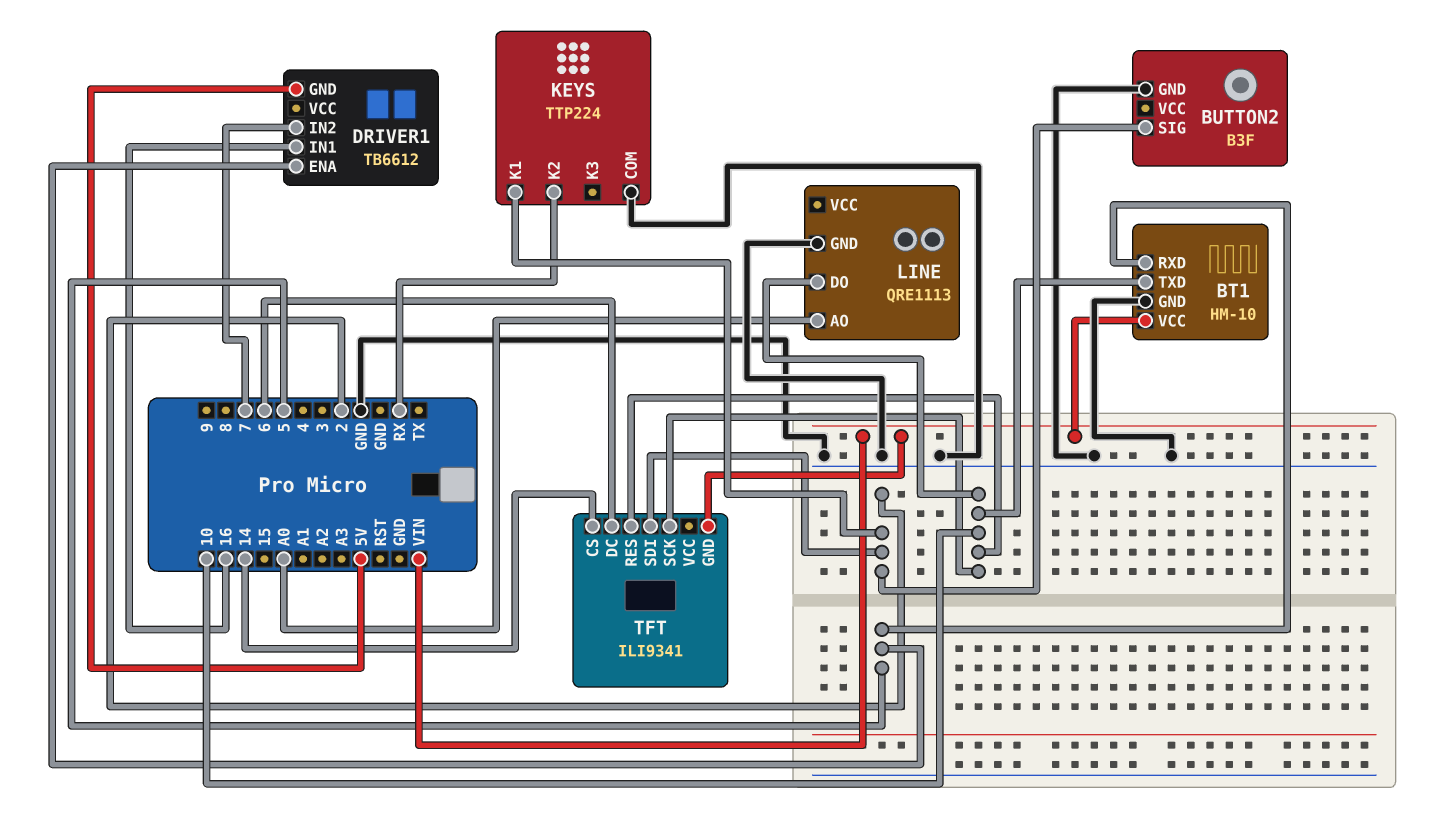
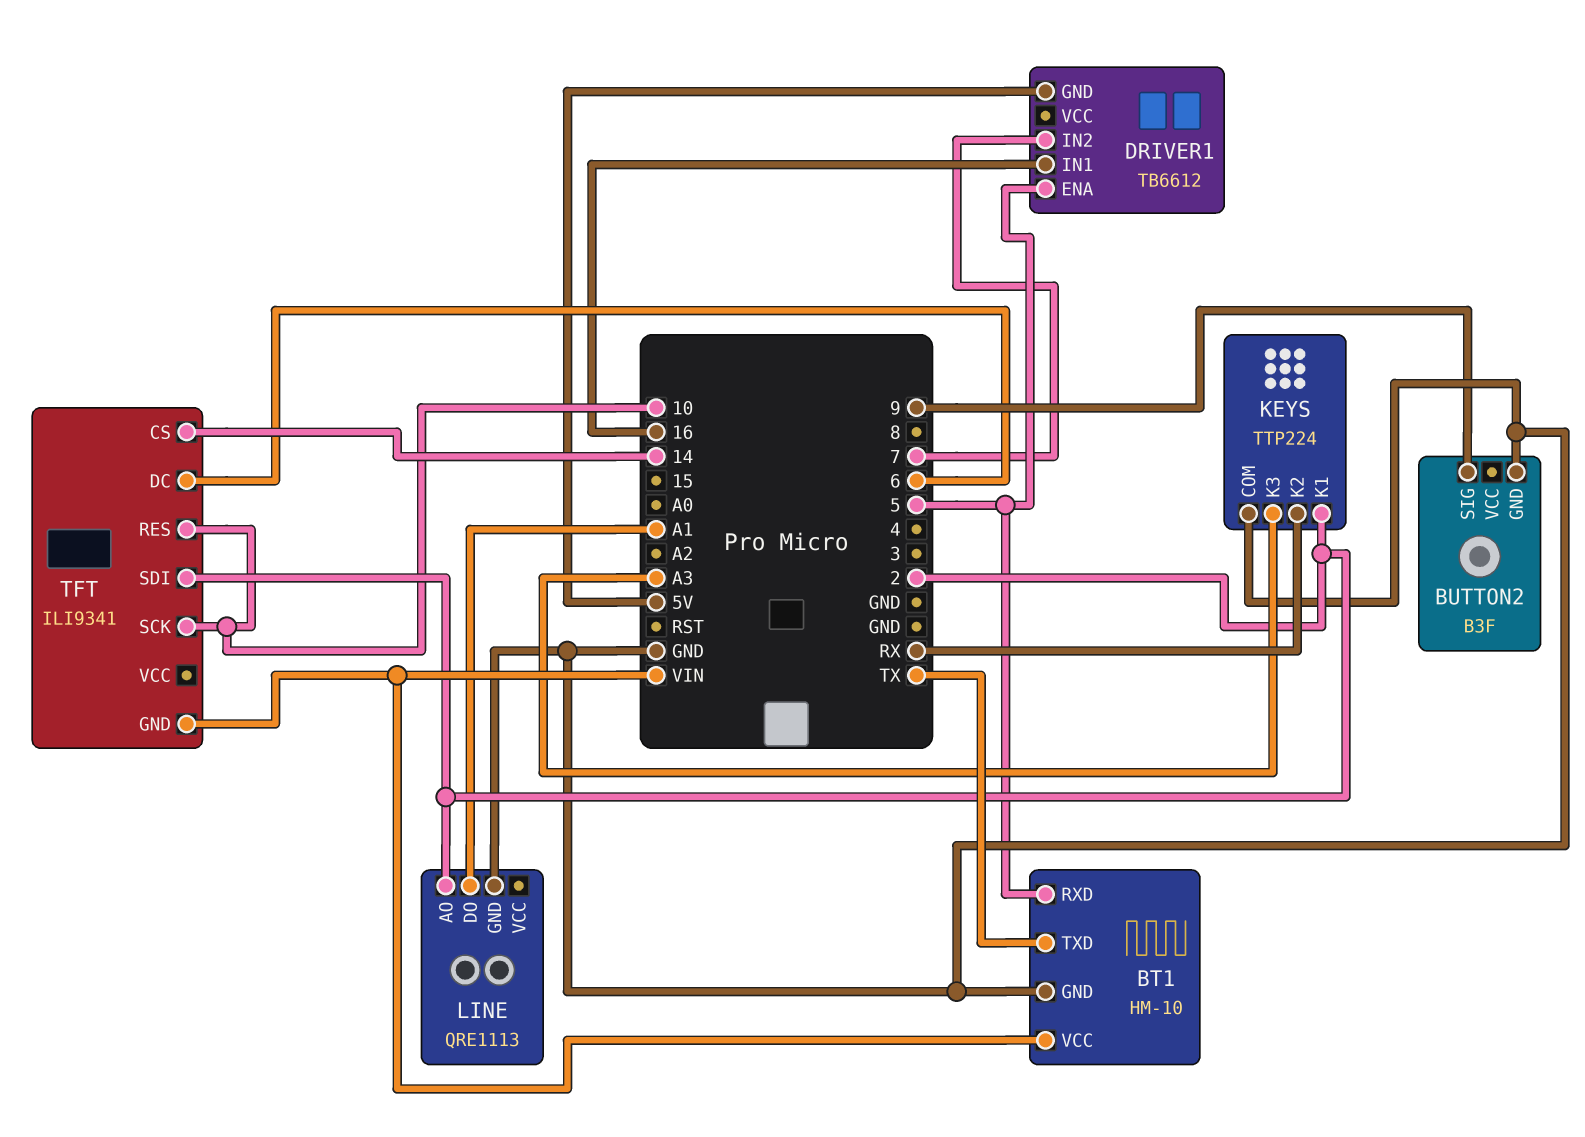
BT1 pin TXD: 10 -> TX
BUTTON2 pin SIG: 2 -> 9
KEYS pin K3: none -> A3
LINE pin AO: A0 -> 2
LINE pin DO: 10 -> A1

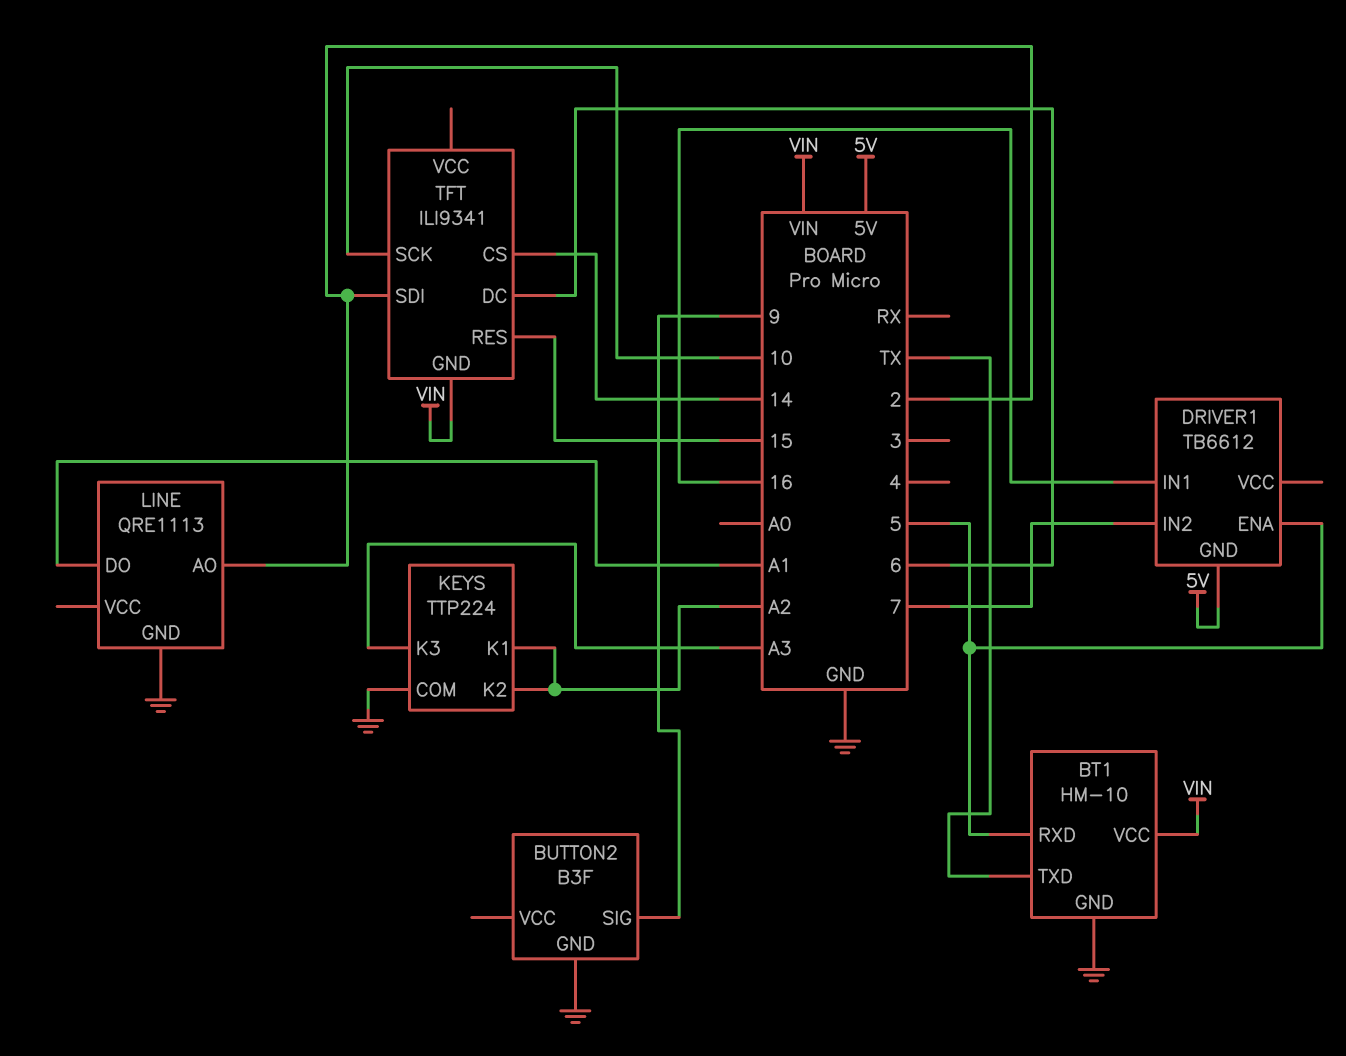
KEYS pin K1: 2 -> A2
KEYS pin K2: RX -> A2
TFT pin RES: 10 -> 15

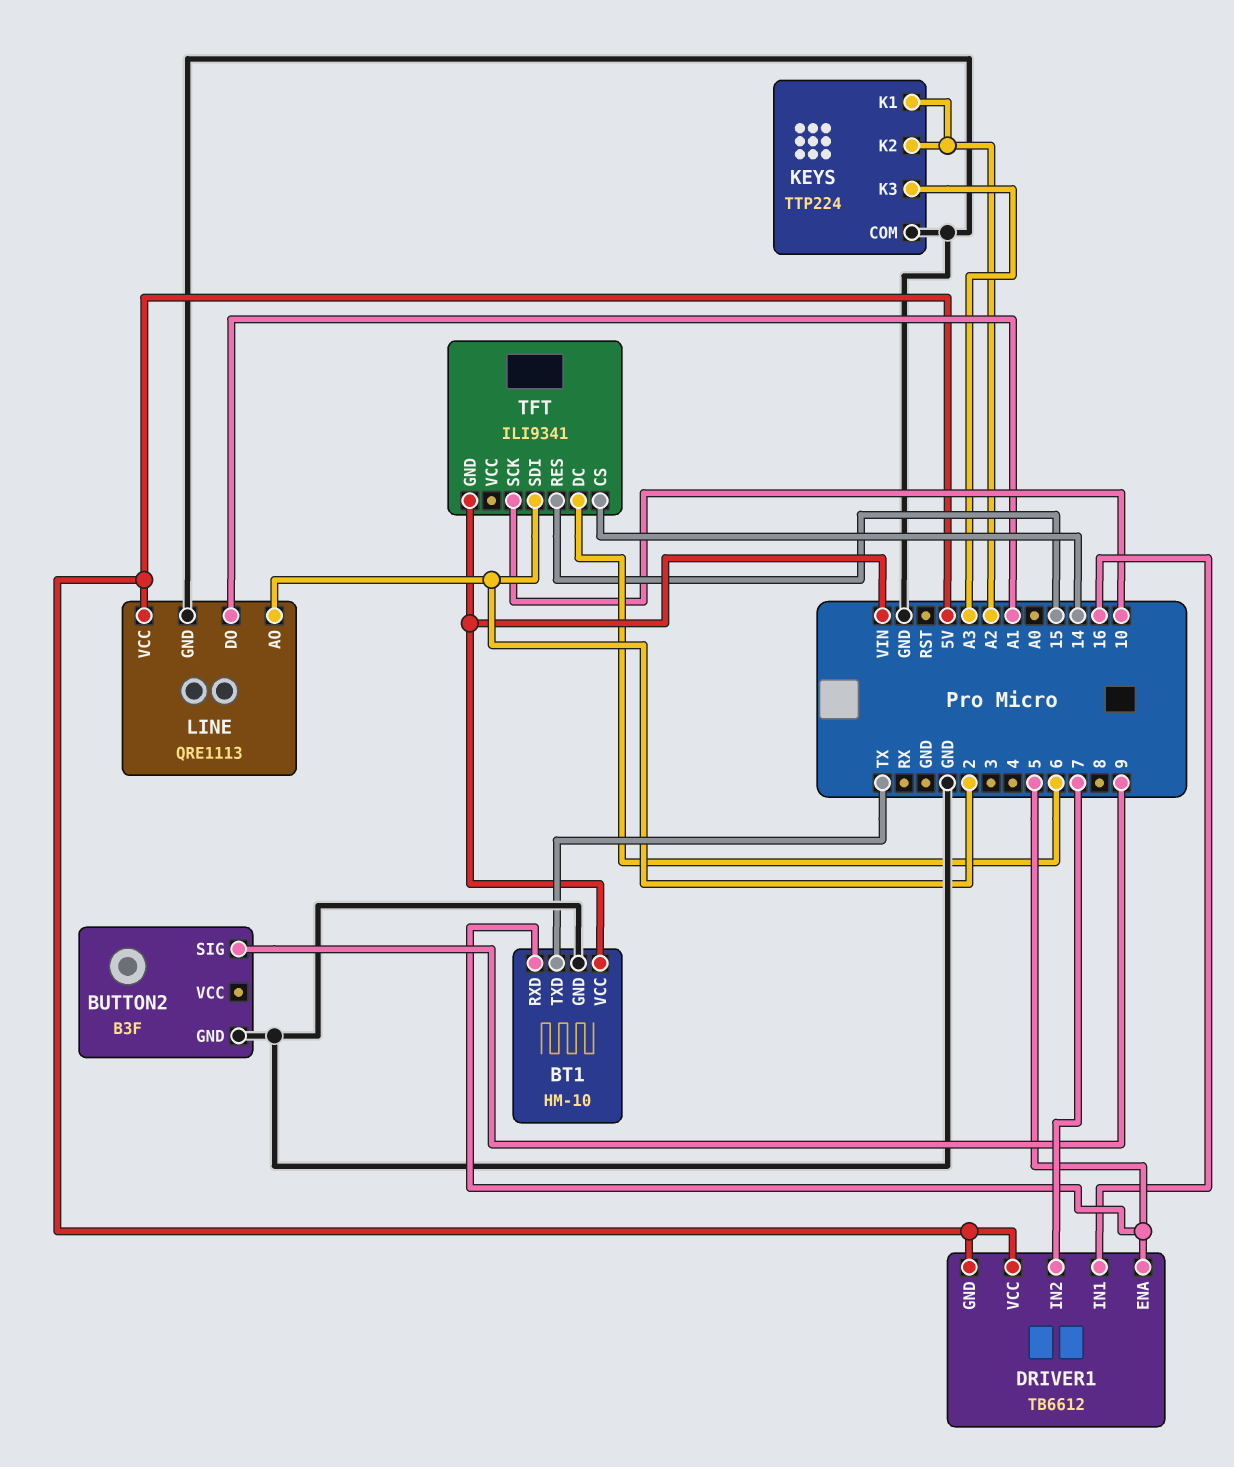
DRIVER1 pin VCC: none -> 5V
LINE pin VCC: none -> 5V

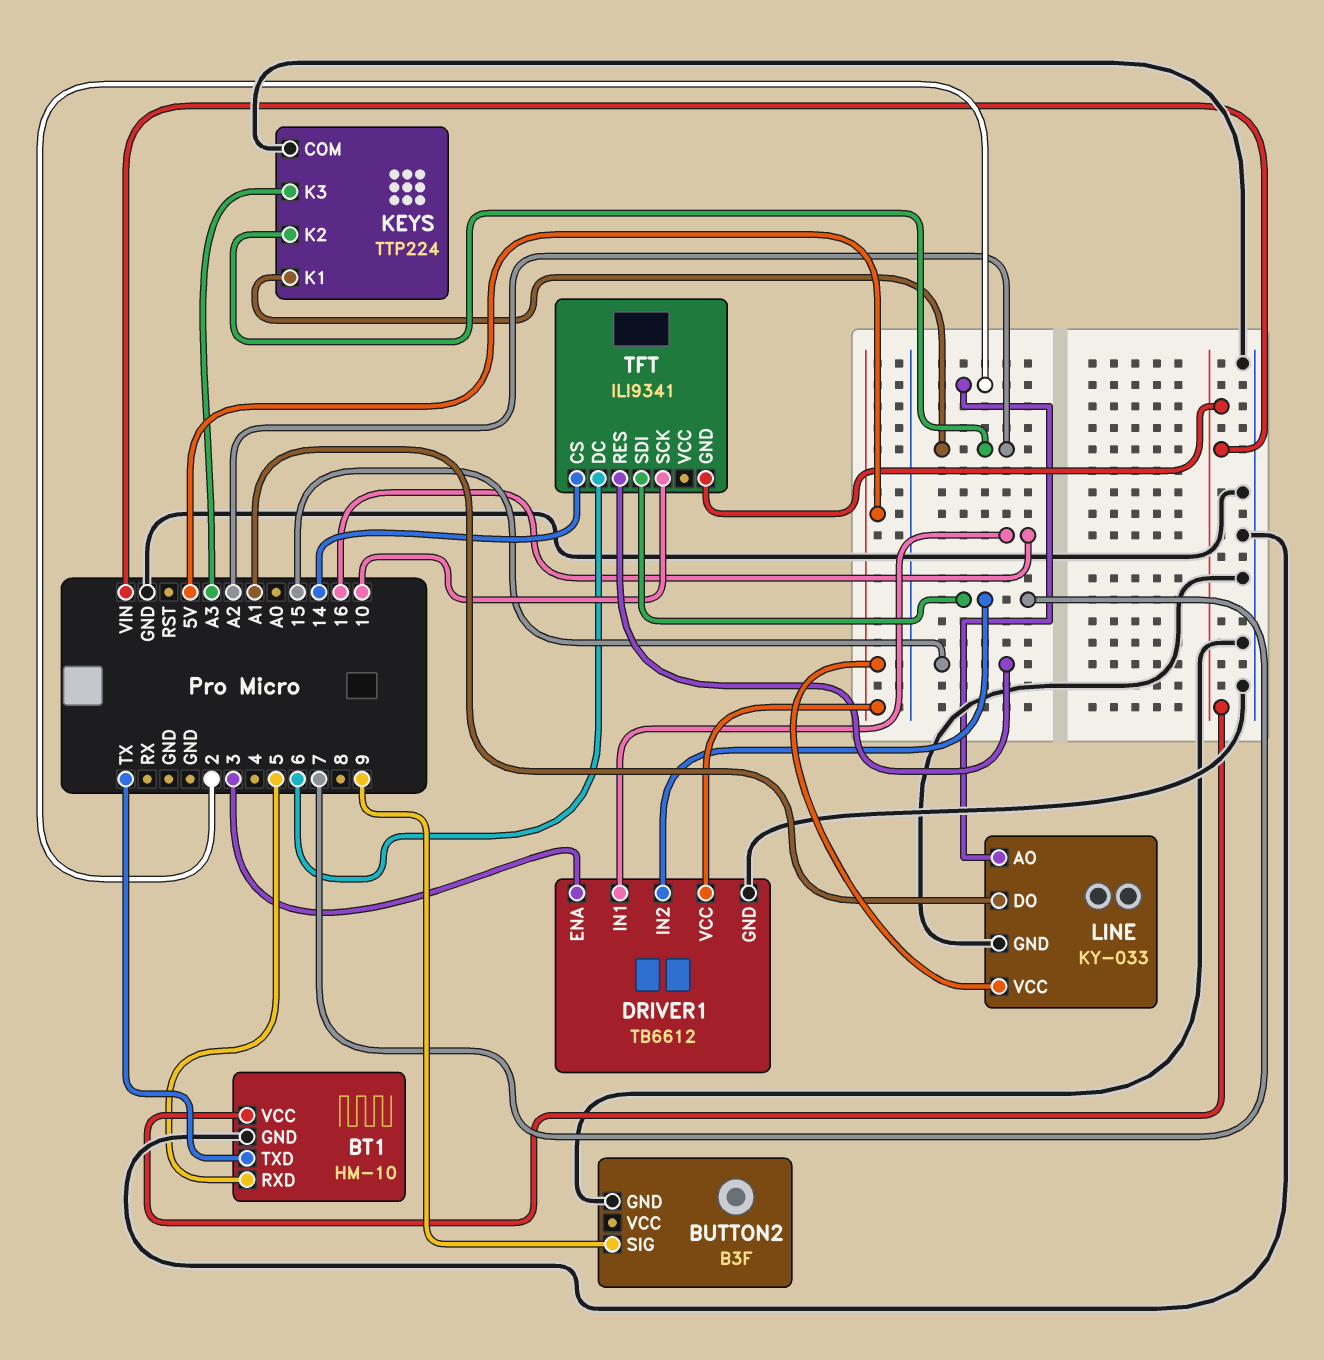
DRIVER1 pin ENA: 5 -> 3
DRIVER1 pin GND: 5V -> GND
LINE: QRE1113 -> KY-033
TFT pin SDI: 2 -> 7

